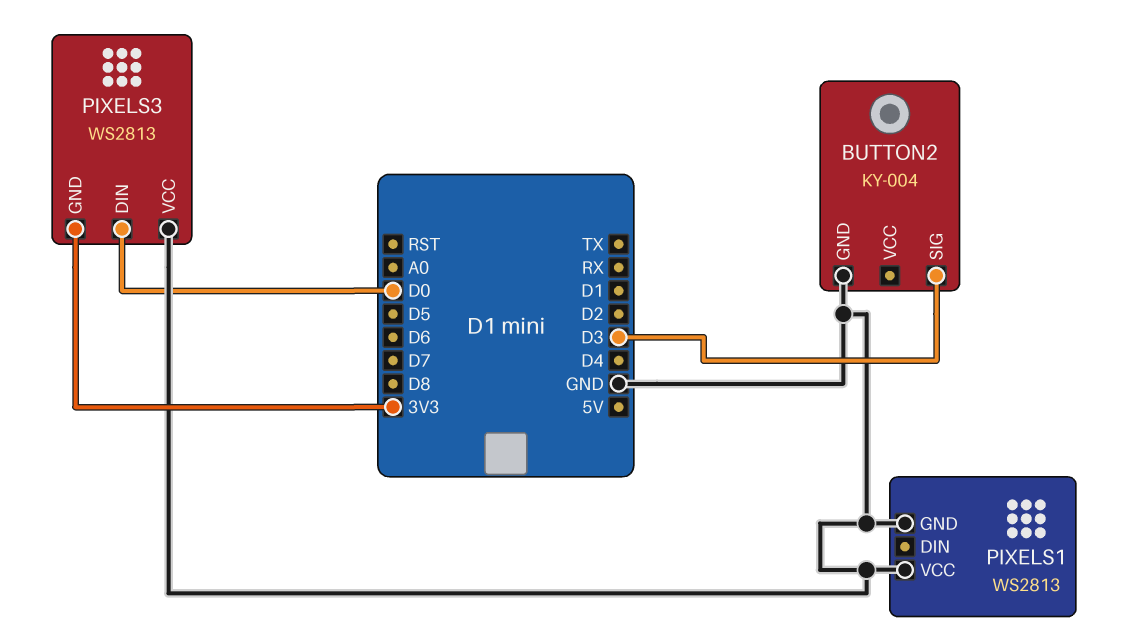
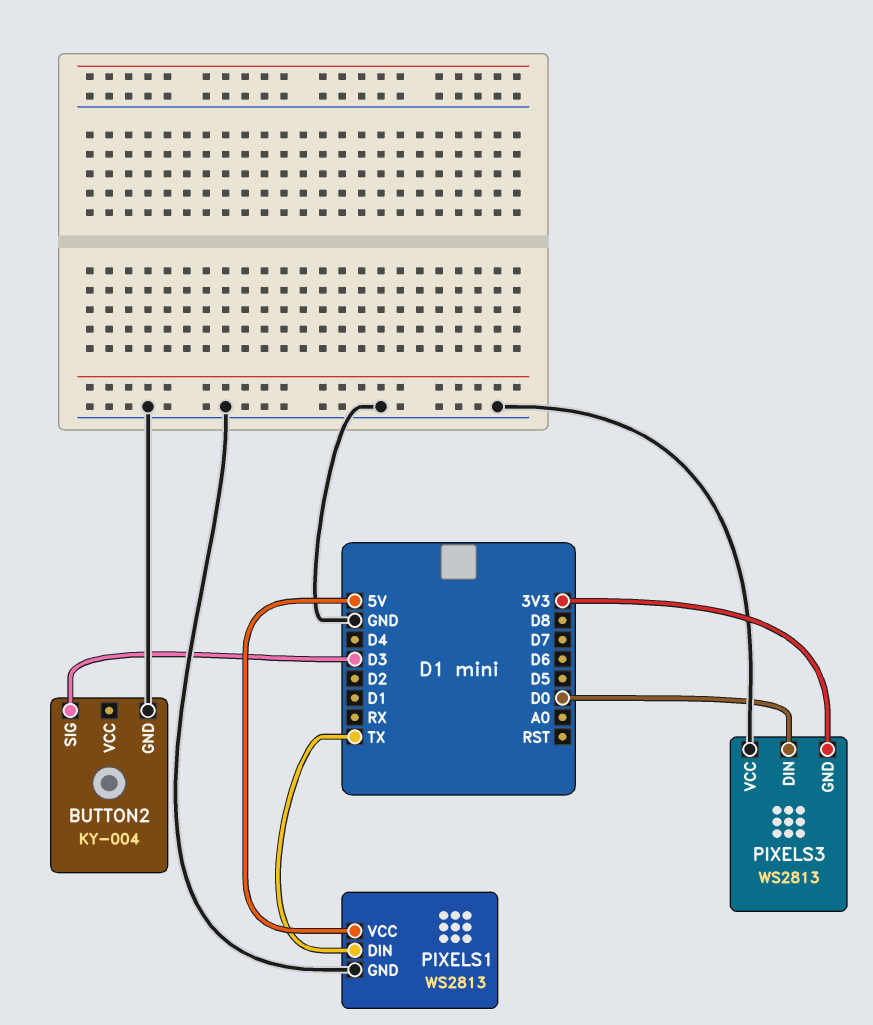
PIXELS1 pin DIN: none -> TX
PIXELS1 pin VCC: GND -> 5V

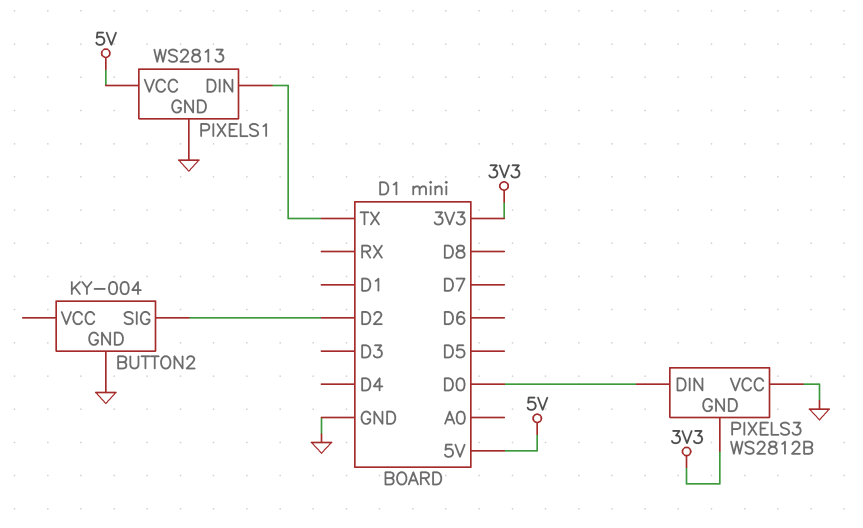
BUTTON2 pin SIG: D3 -> D2
PIXELS3: WS2813 -> WS2812B

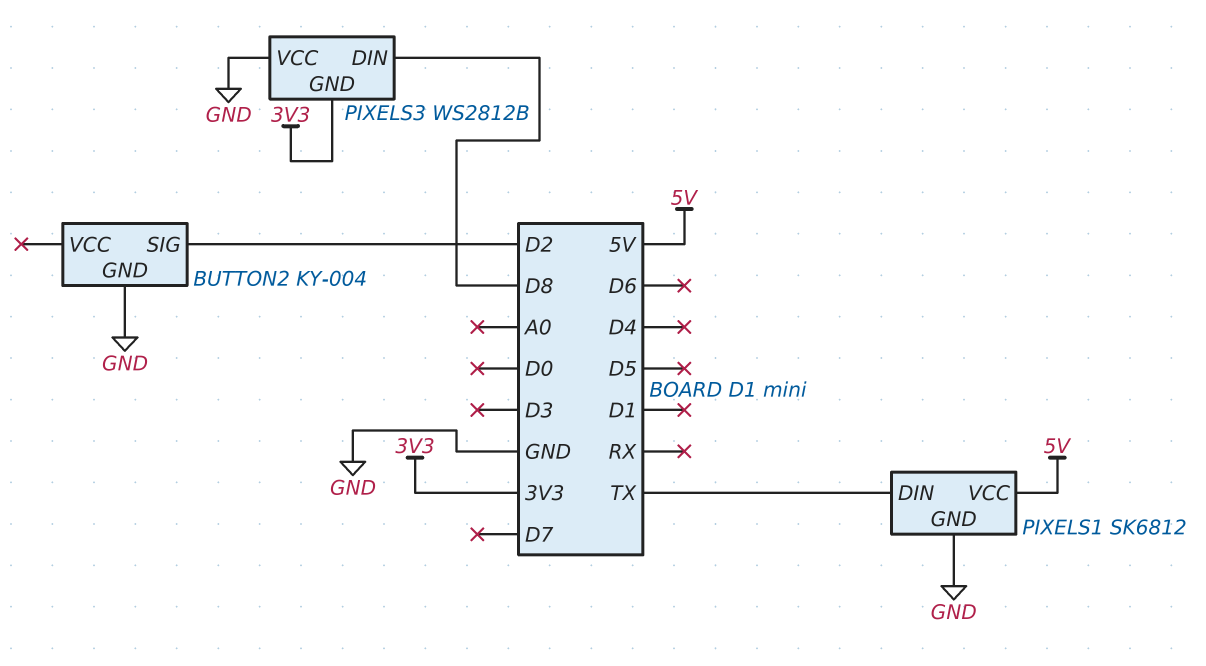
PIXELS1: WS2813 -> SK6812
PIXELS3 pin DIN: D0 -> D8

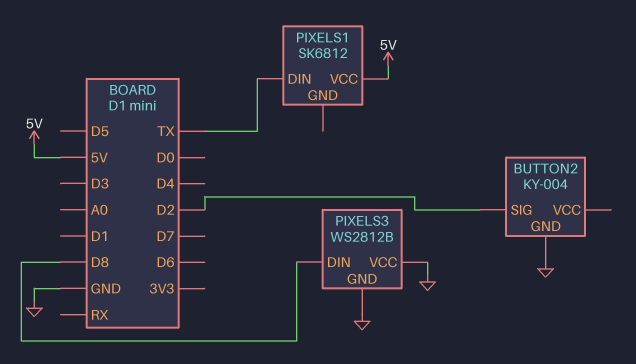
PIXELS1 pin GND: GND -> none
PIXELS3 pin GND: 3V3 -> GND

